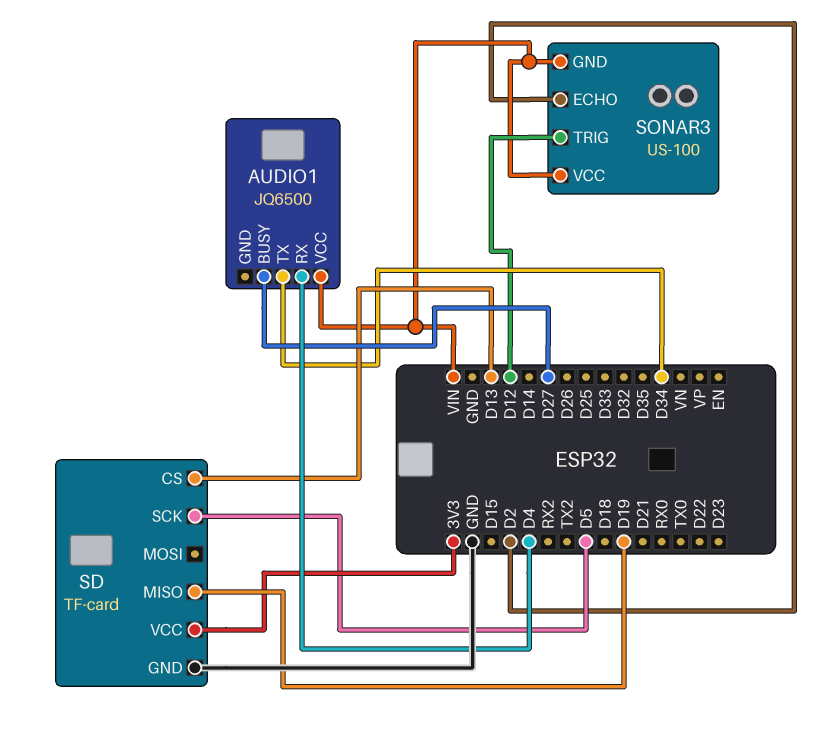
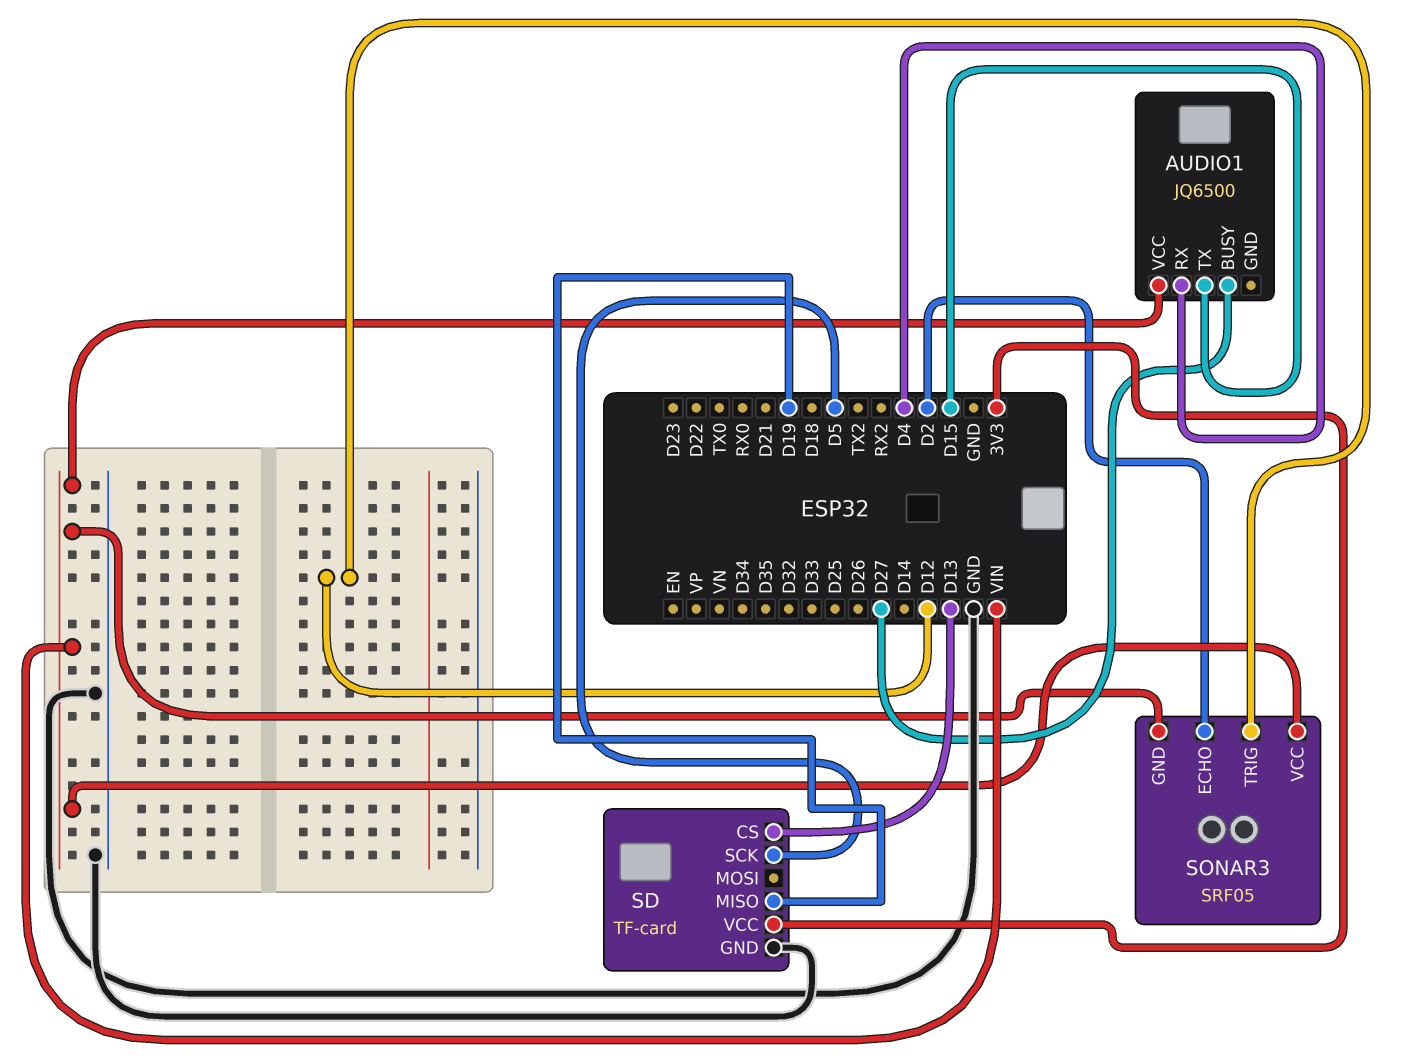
AUDIO1 pin TX: D34 -> D15
SONAR3: US-100 -> SRF05

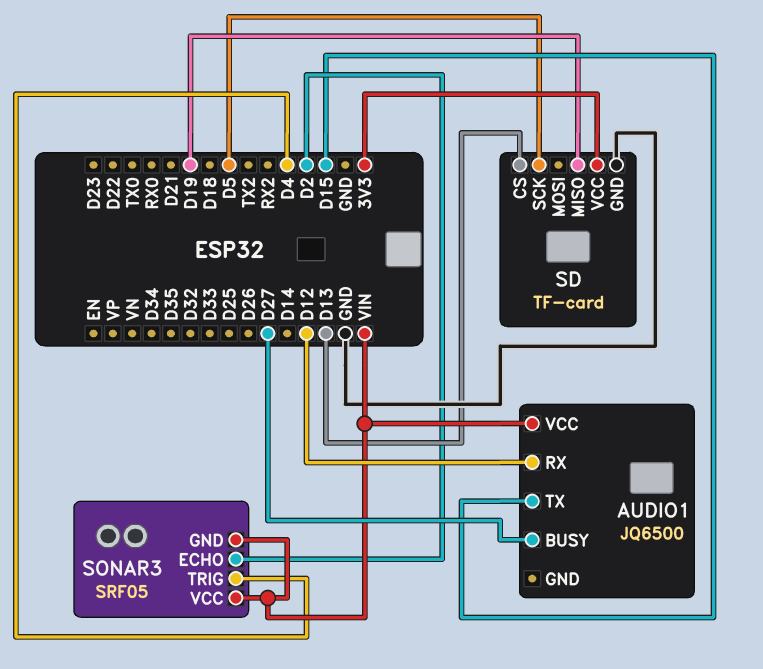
AUDIO1 pin RX: D4 -> D12
SONAR3 pin TRIG: D12 -> D4

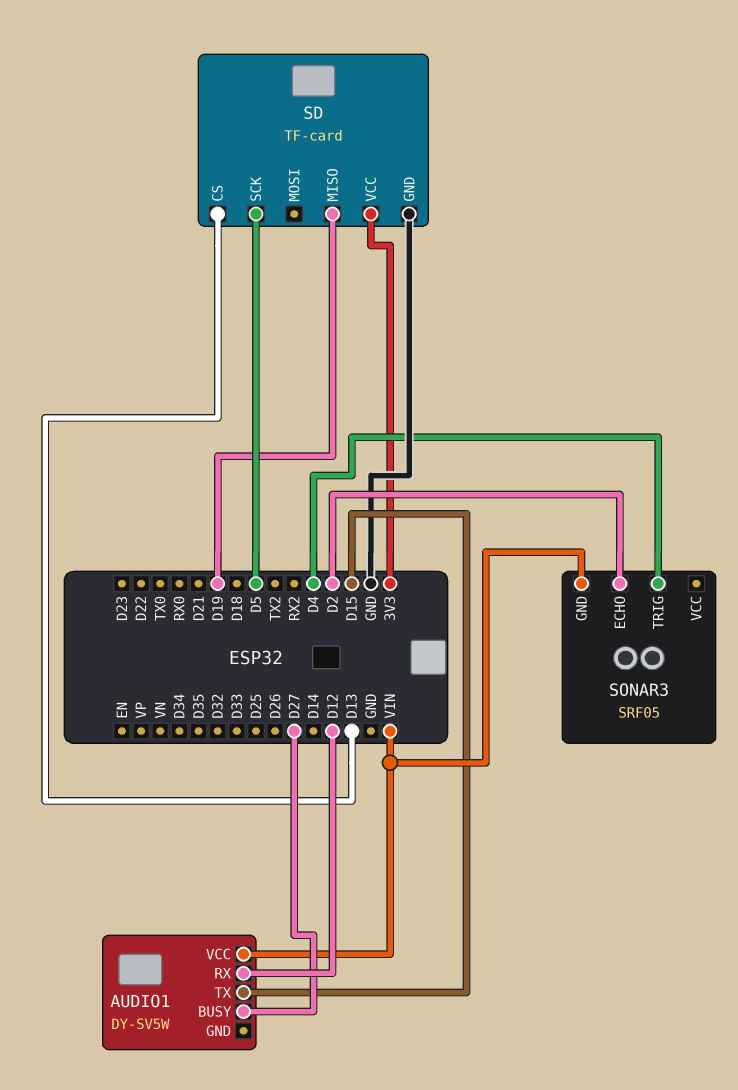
AUDIO1: JQ6500 -> DY-SV5W
SONAR3 pin VCC: VIN -> none

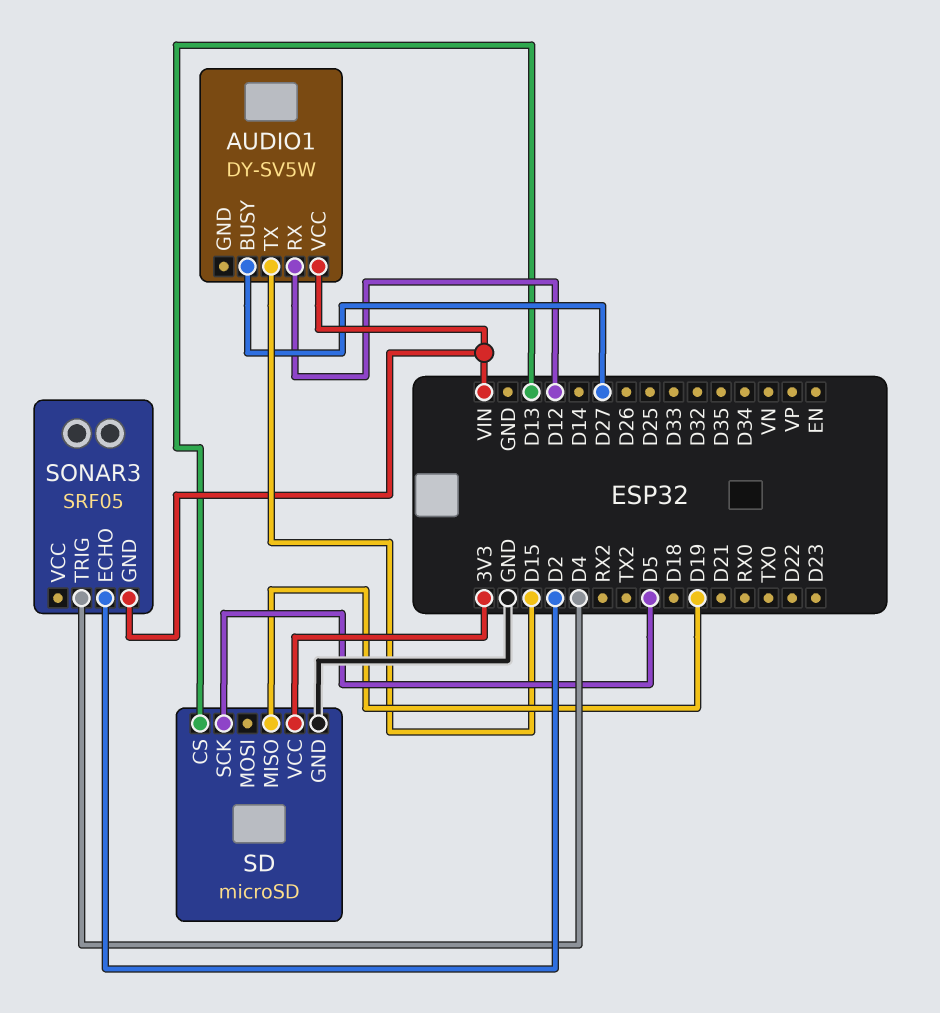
SD: TF-card -> microSD

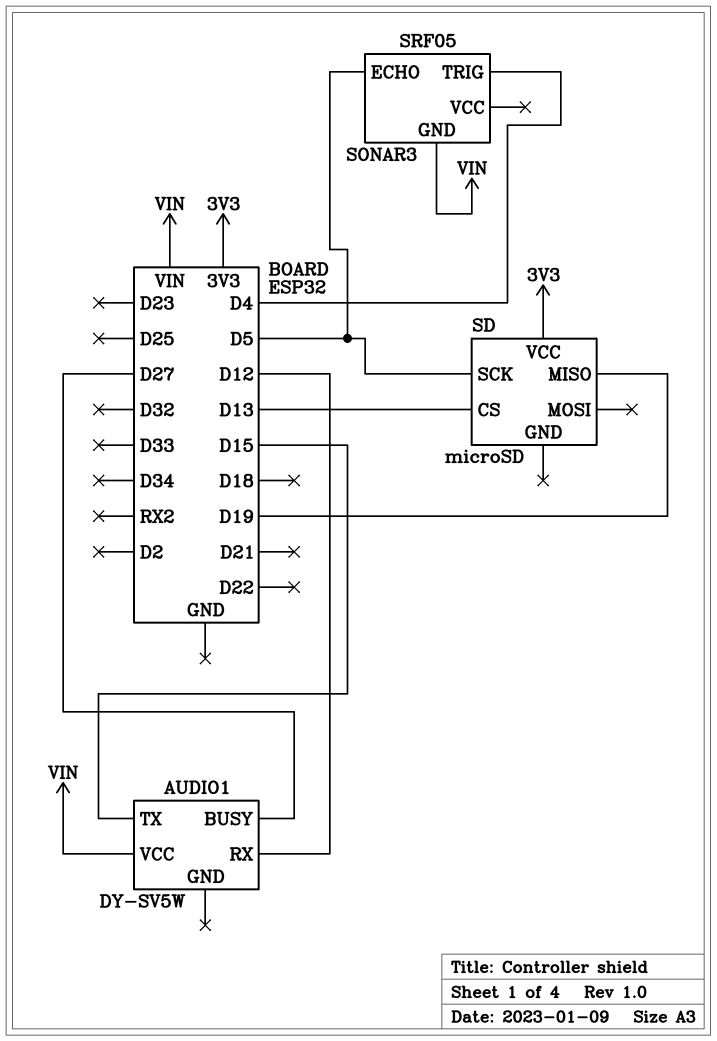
SD pin GND: GND -> none
SONAR3 pin ECHO: D2 -> D5

